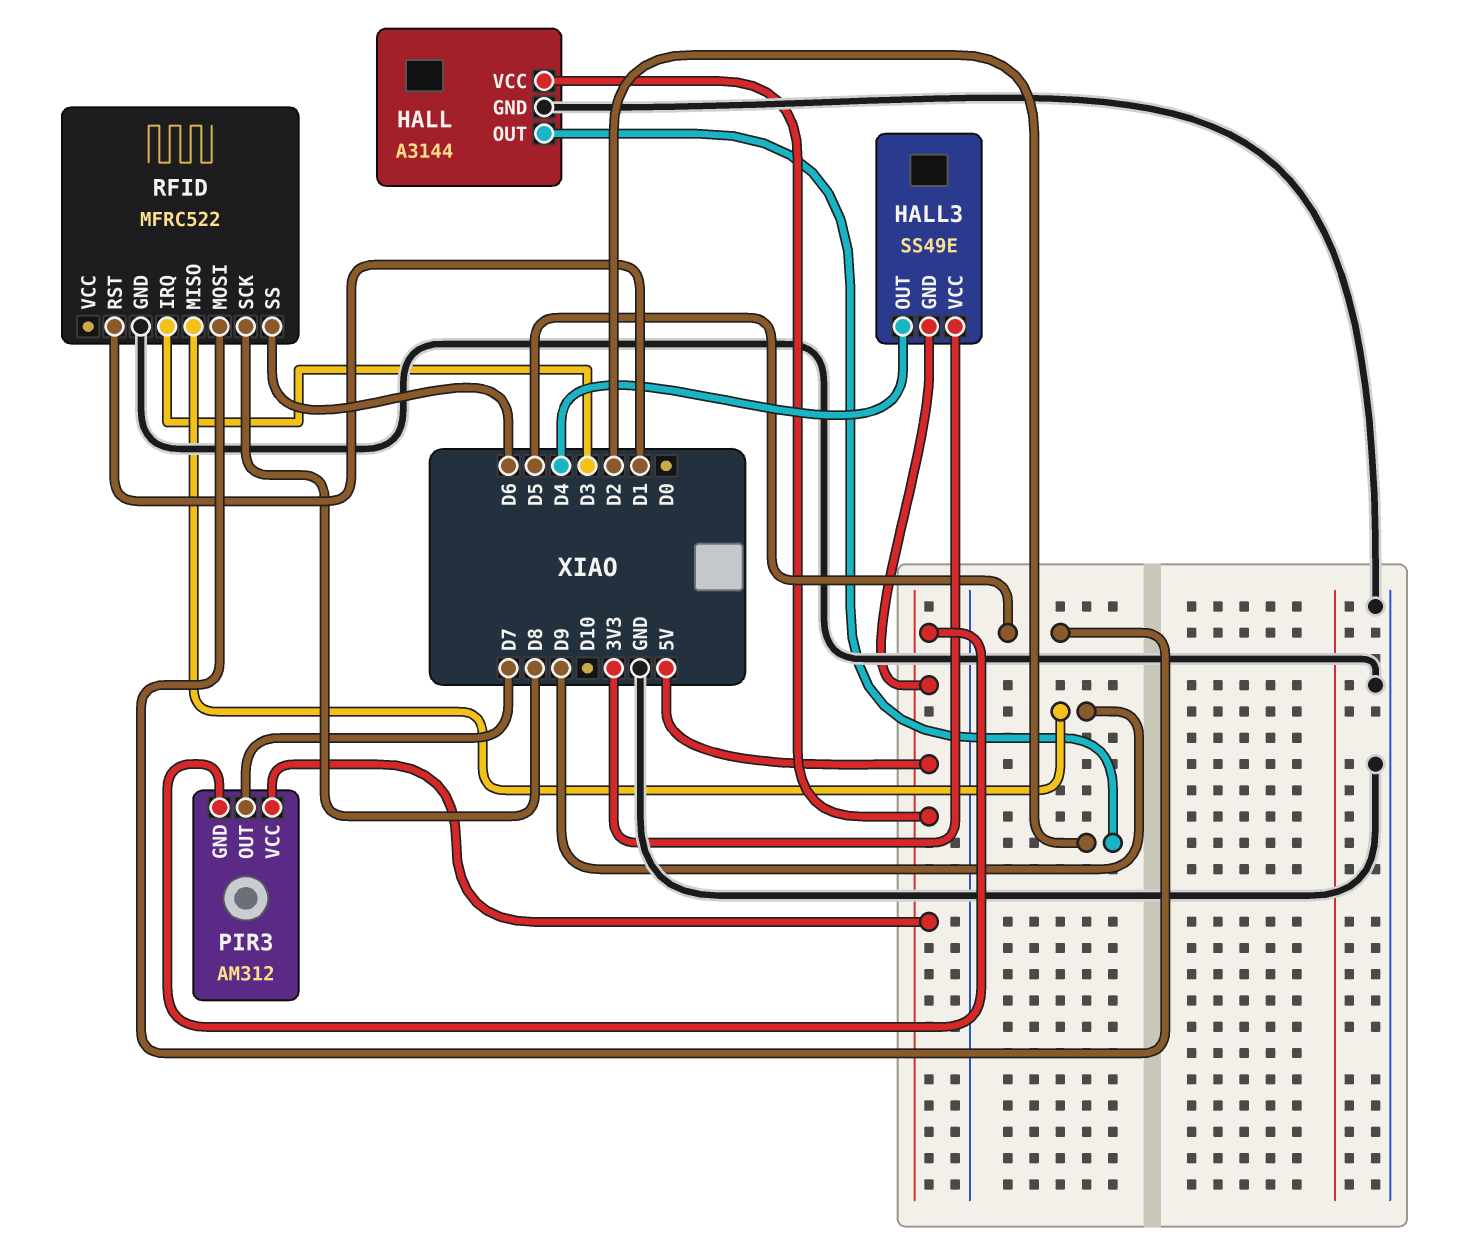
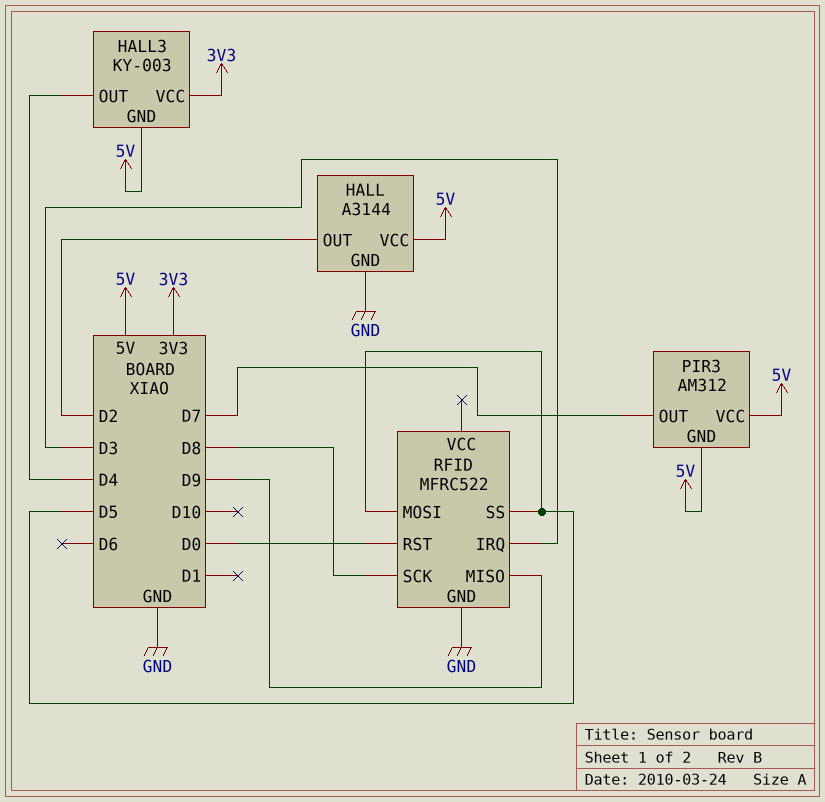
HALL3: SS49E -> KY-003
RFID pin RST: D1 -> D0
RFID pin SS: D6 -> D5

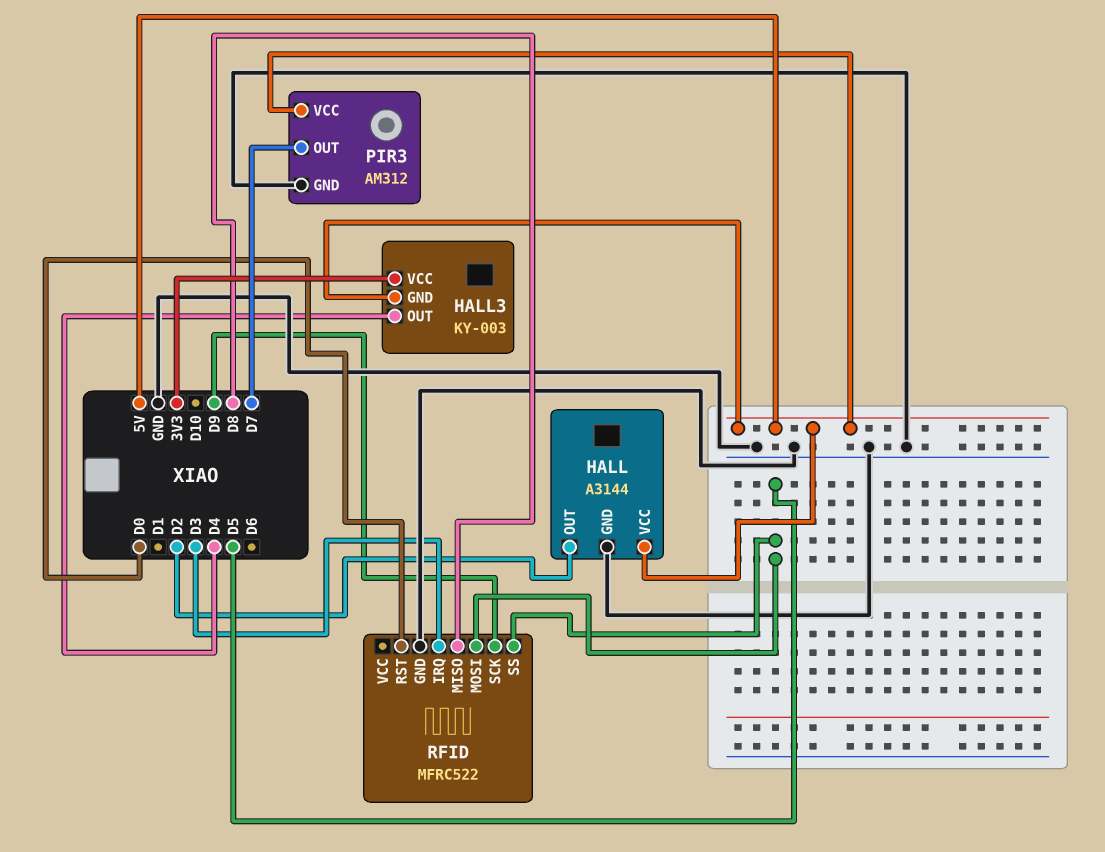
PIR3 pin GND: 5V -> GND
RFID pin MISO: D9 -> D8
RFID pin SCK: D8 -> D9

